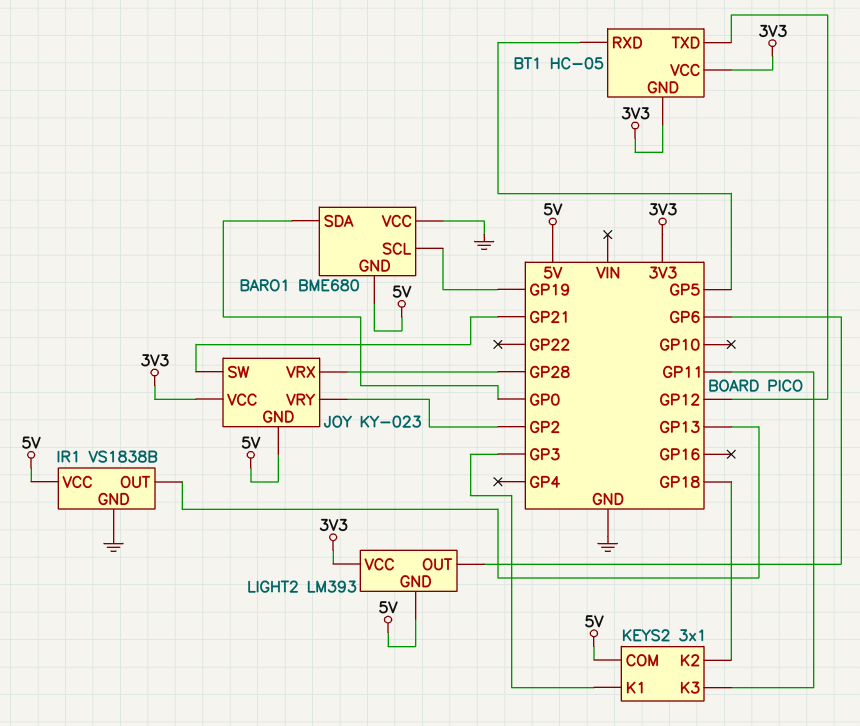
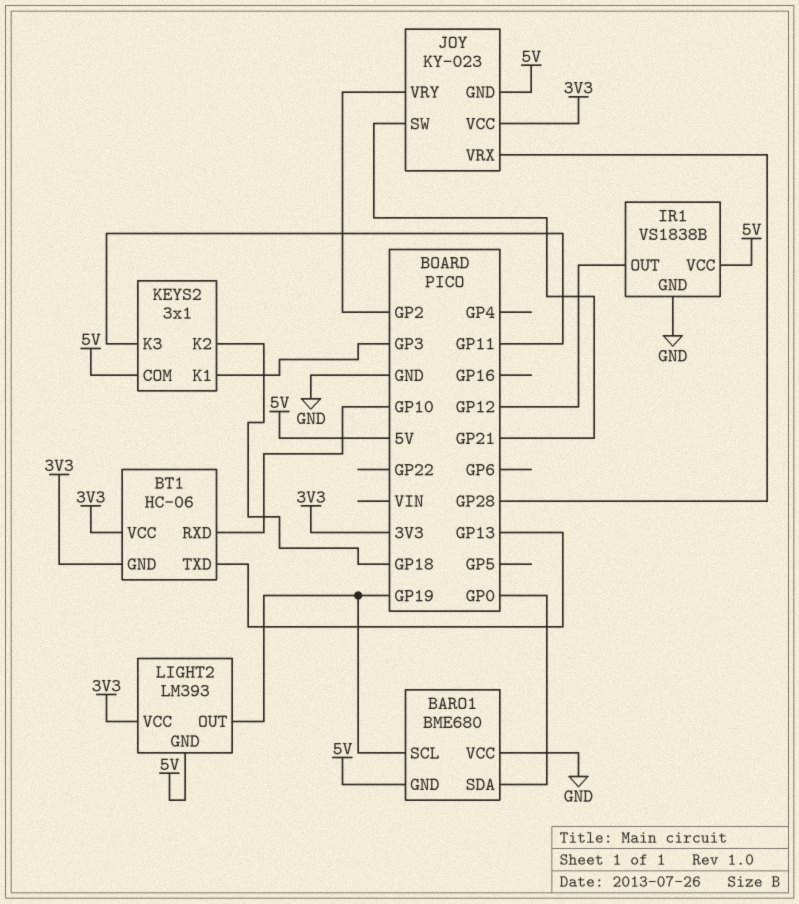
BT1: HC-05 -> HC-06
BT1 pin RXD: GP5 -> GP10
BT1 pin TXD: GP12 -> GP13
IR1 pin OUT: GP13 -> GP12
LIGHT2 pin OUT: GP6 -> GP19

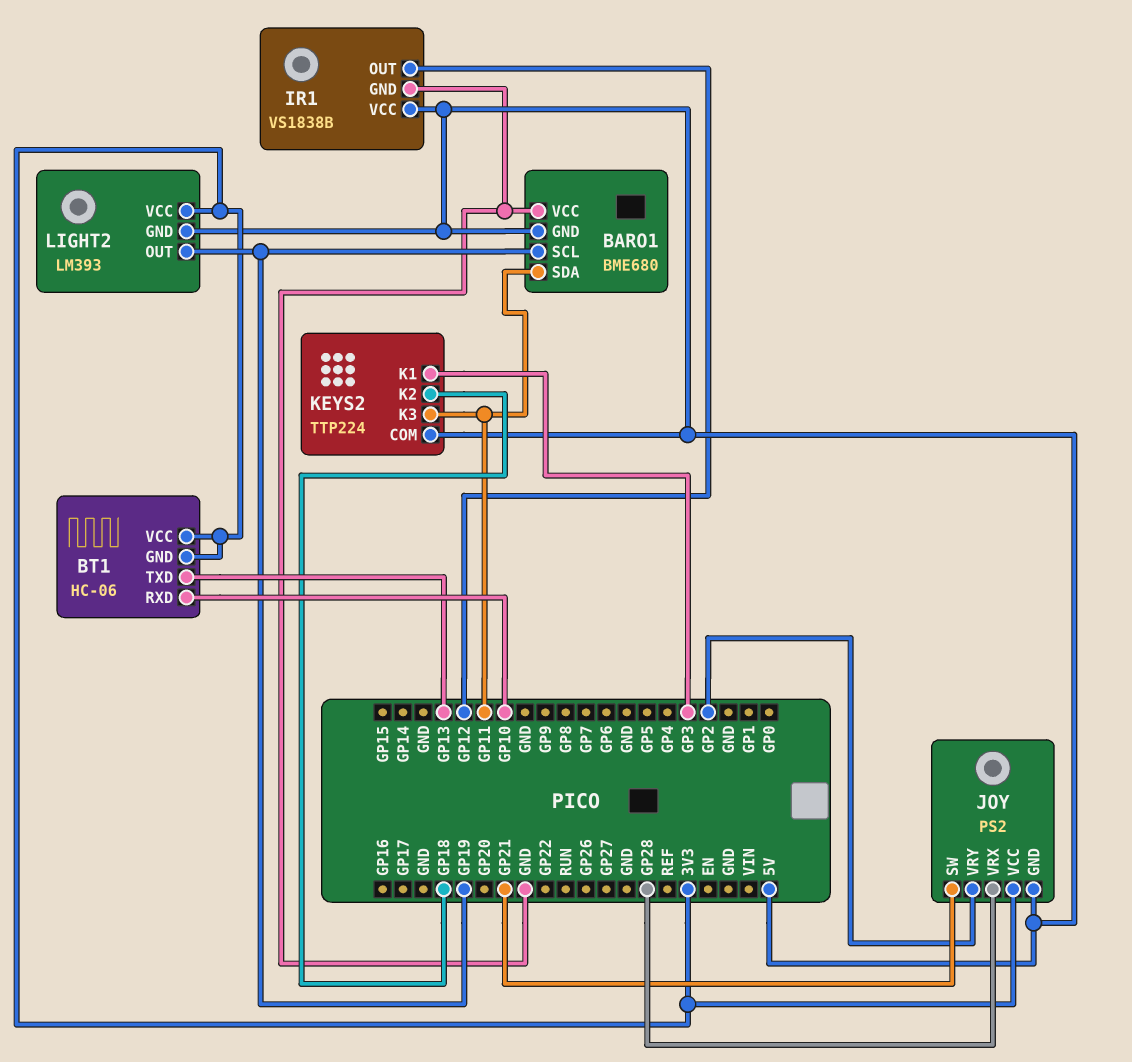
BARO1 pin SDA: GP0 -> GP11
JOY: KY-023 -> PS2
KEYS2: 3x1 -> TTP224

